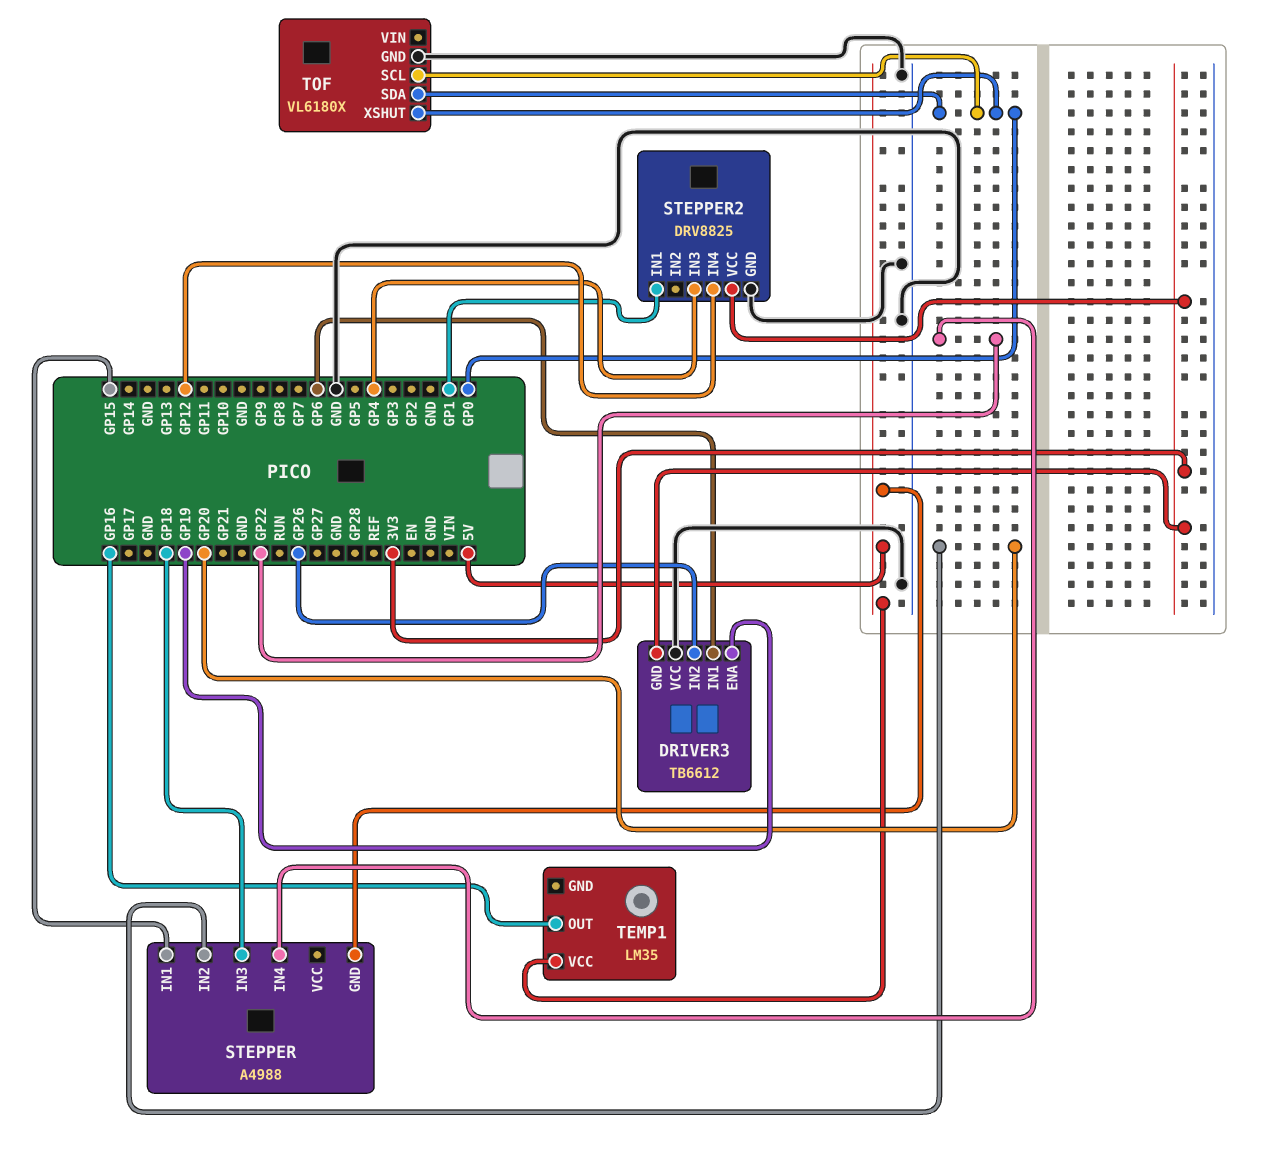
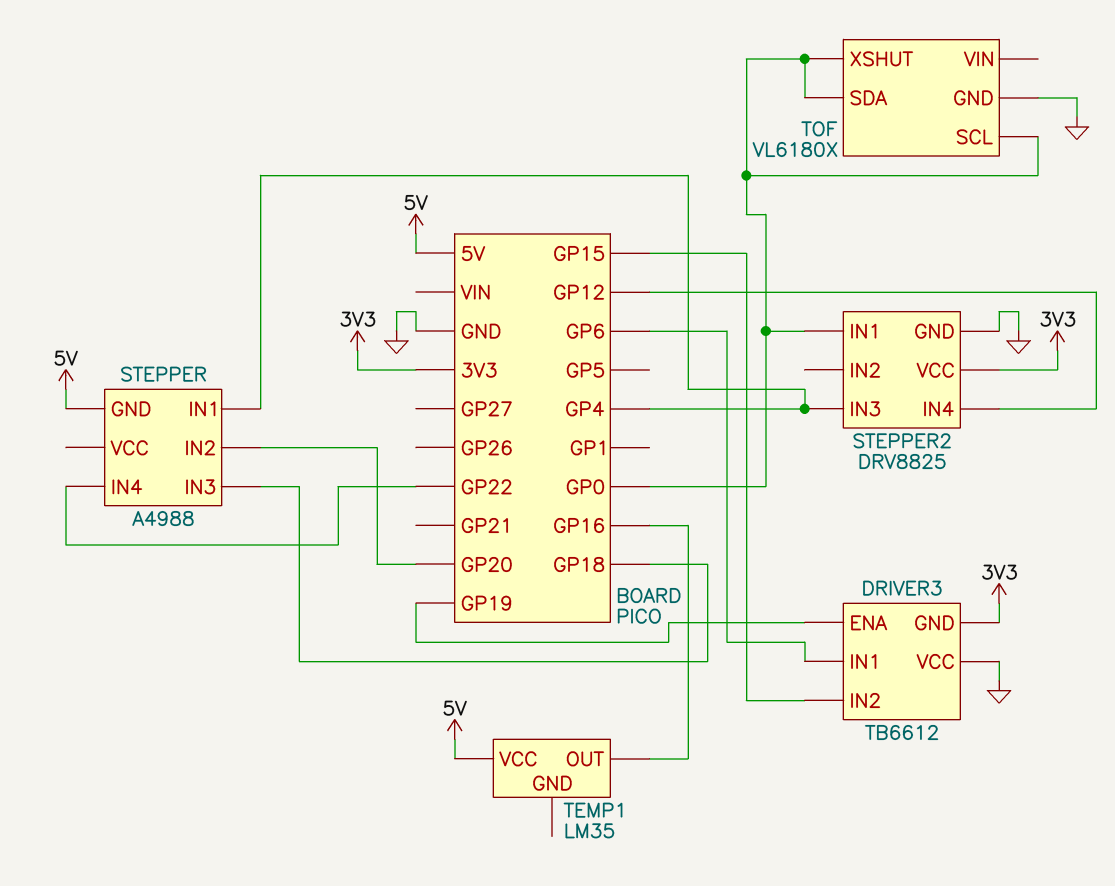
DRIVER3 pin IN2: GP26 -> GP15
STEPPER pin IN1: GP15 -> GP4
STEPPER2 pin IN1: GP1 -> GP0

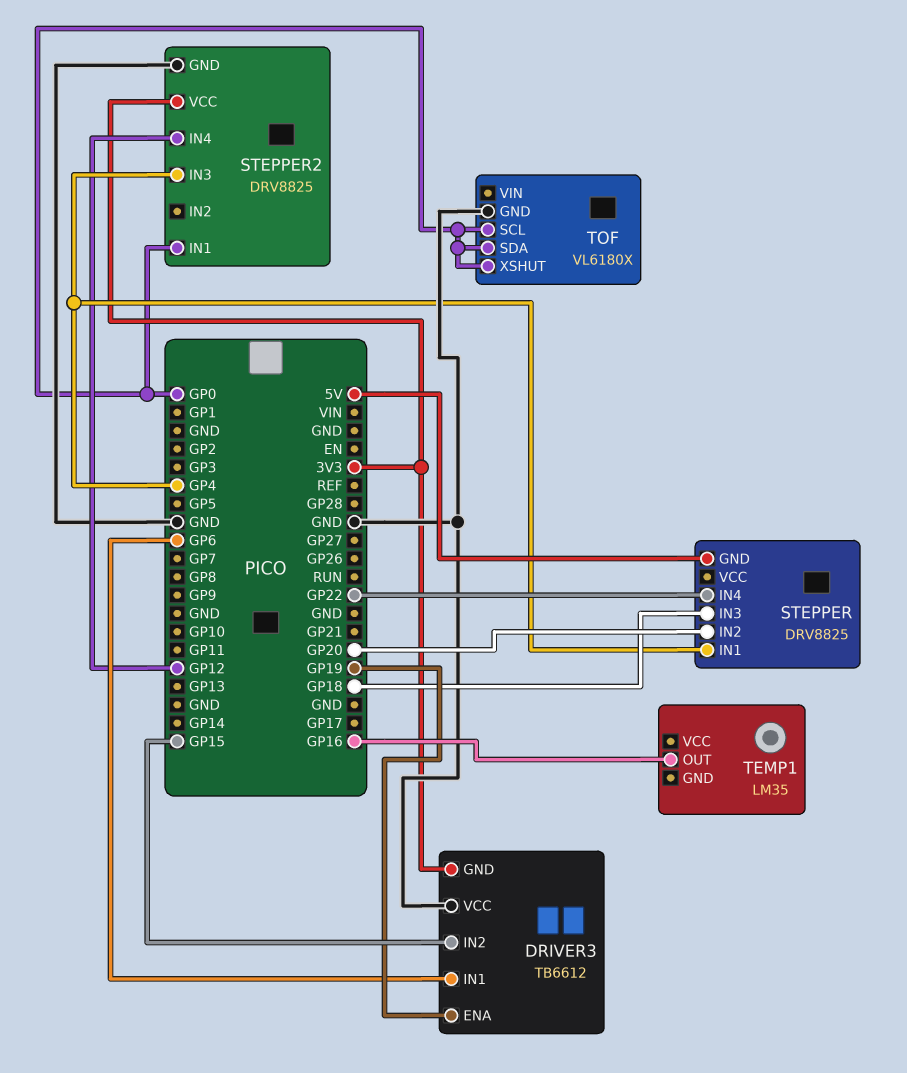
STEPPER: A4988 -> DRV8825
TEMP1 pin VCC: 5V -> none

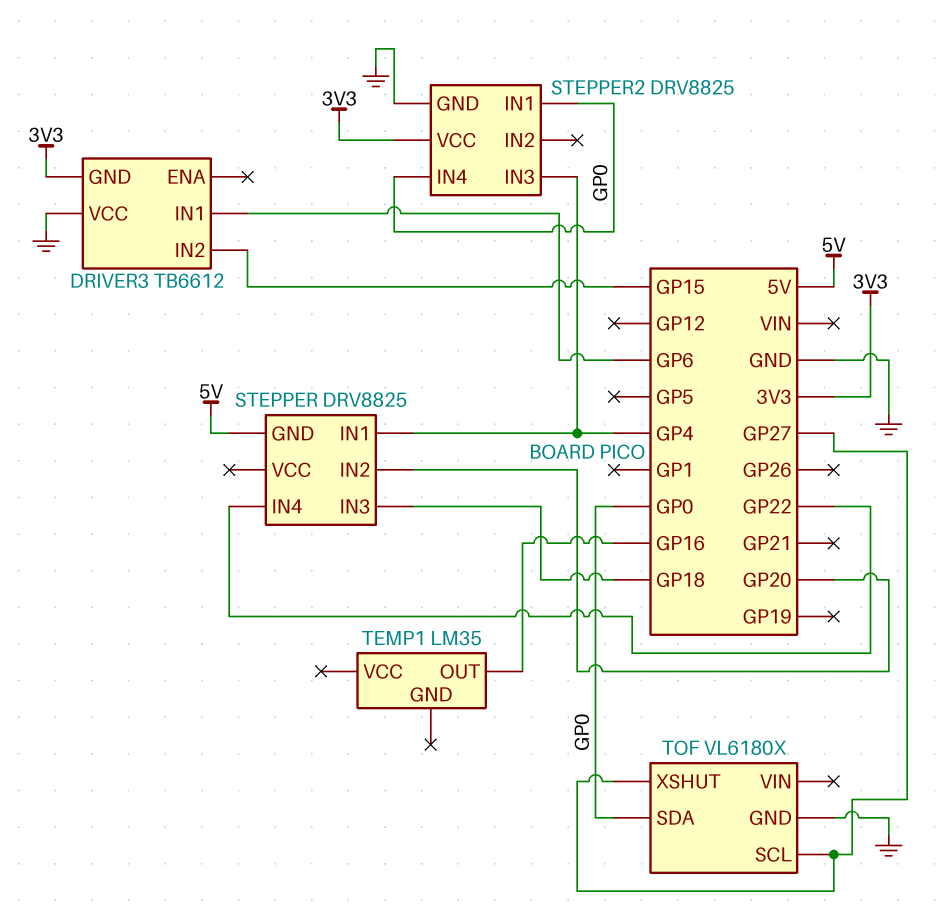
DRIVER3 pin ENA: GP19 -> none
STEPPER2 pin IN4: GP12 -> GP0
TOF pin SCL: GP0 -> GP27
TOF pin XSHUT: GP0 -> GP27

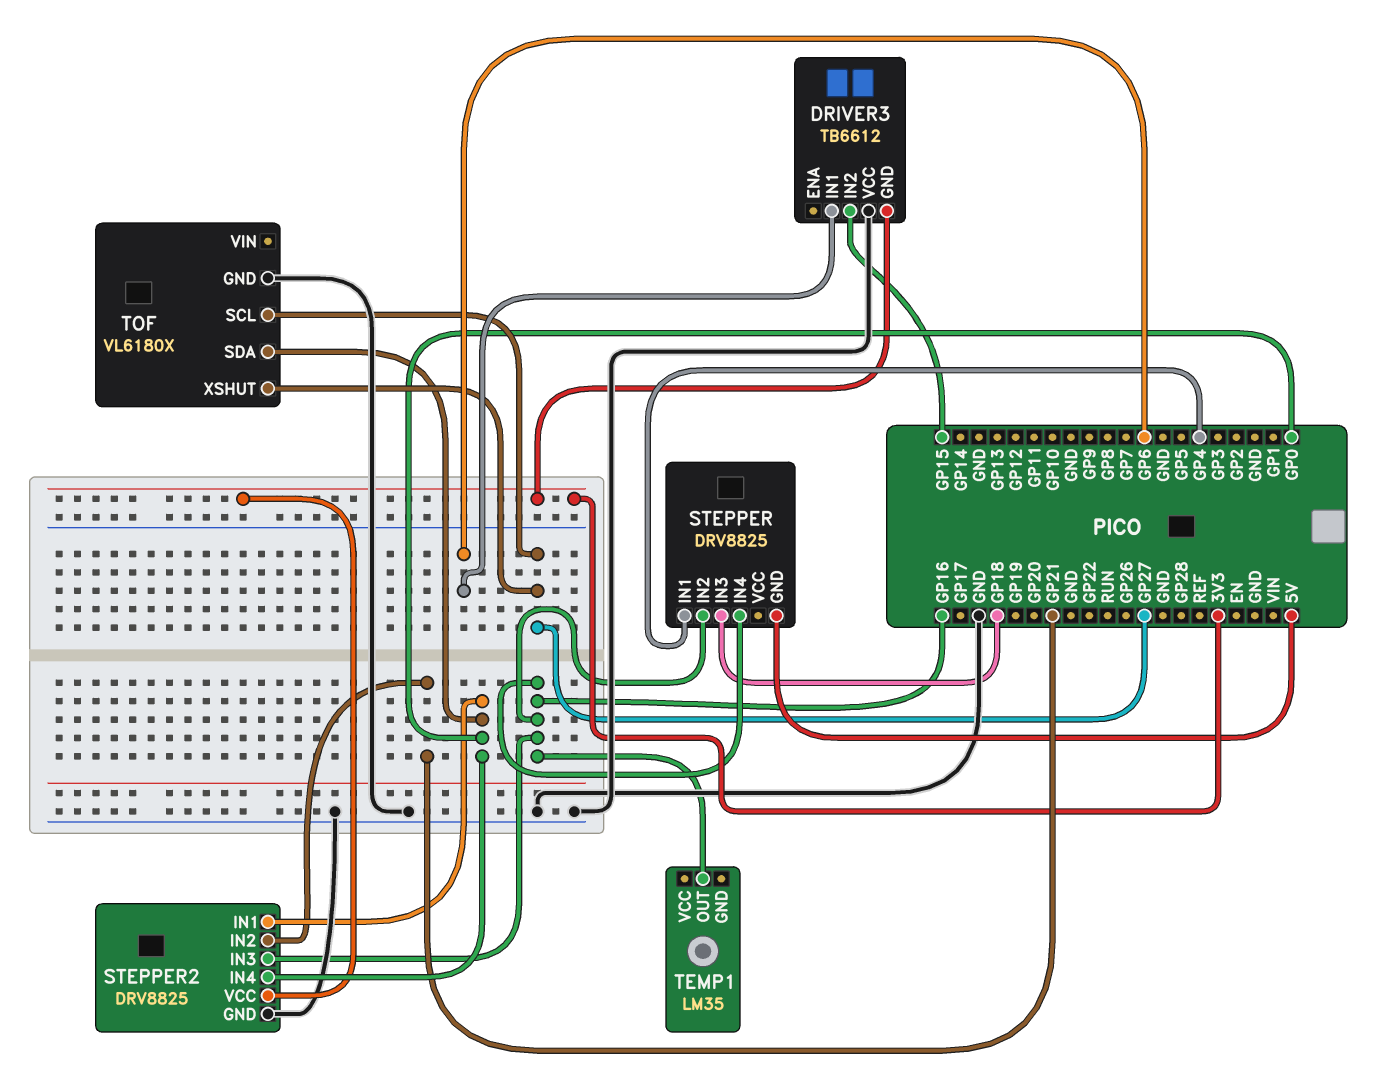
STEPPER pin IN2: GP20 -> GP16
STEPPER pin IN4: GP22 -> GP16
STEPPER2 pin IN2: none -> GP21
STEPPER2 pin IN3: GP4 -> GP16

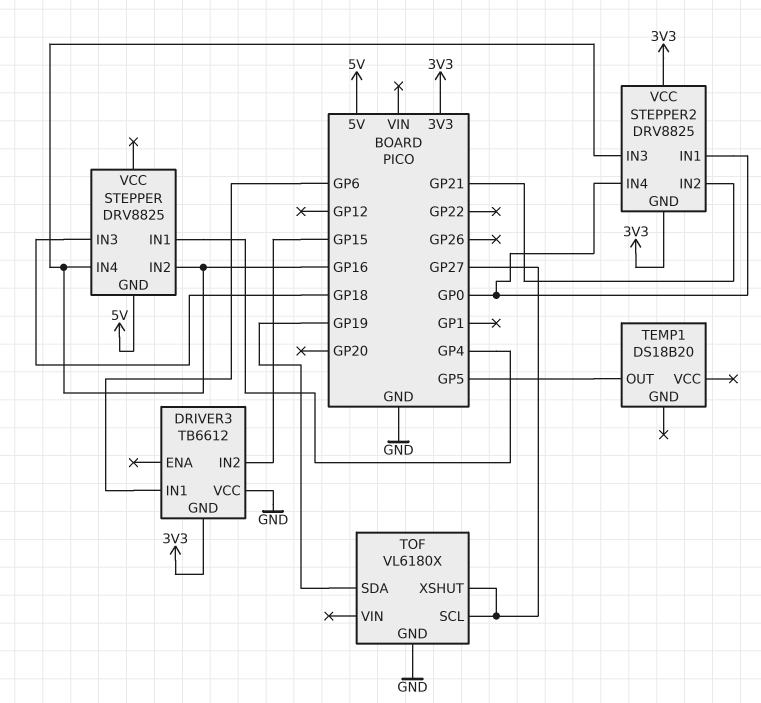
STEPPER2 pin GND: GND -> 3V3
TEMP1: LM35 -> DS18B20
TEMP1 pin OUT: GP16 -> GP5
TOF pin SDA: GP0 -> GP19

